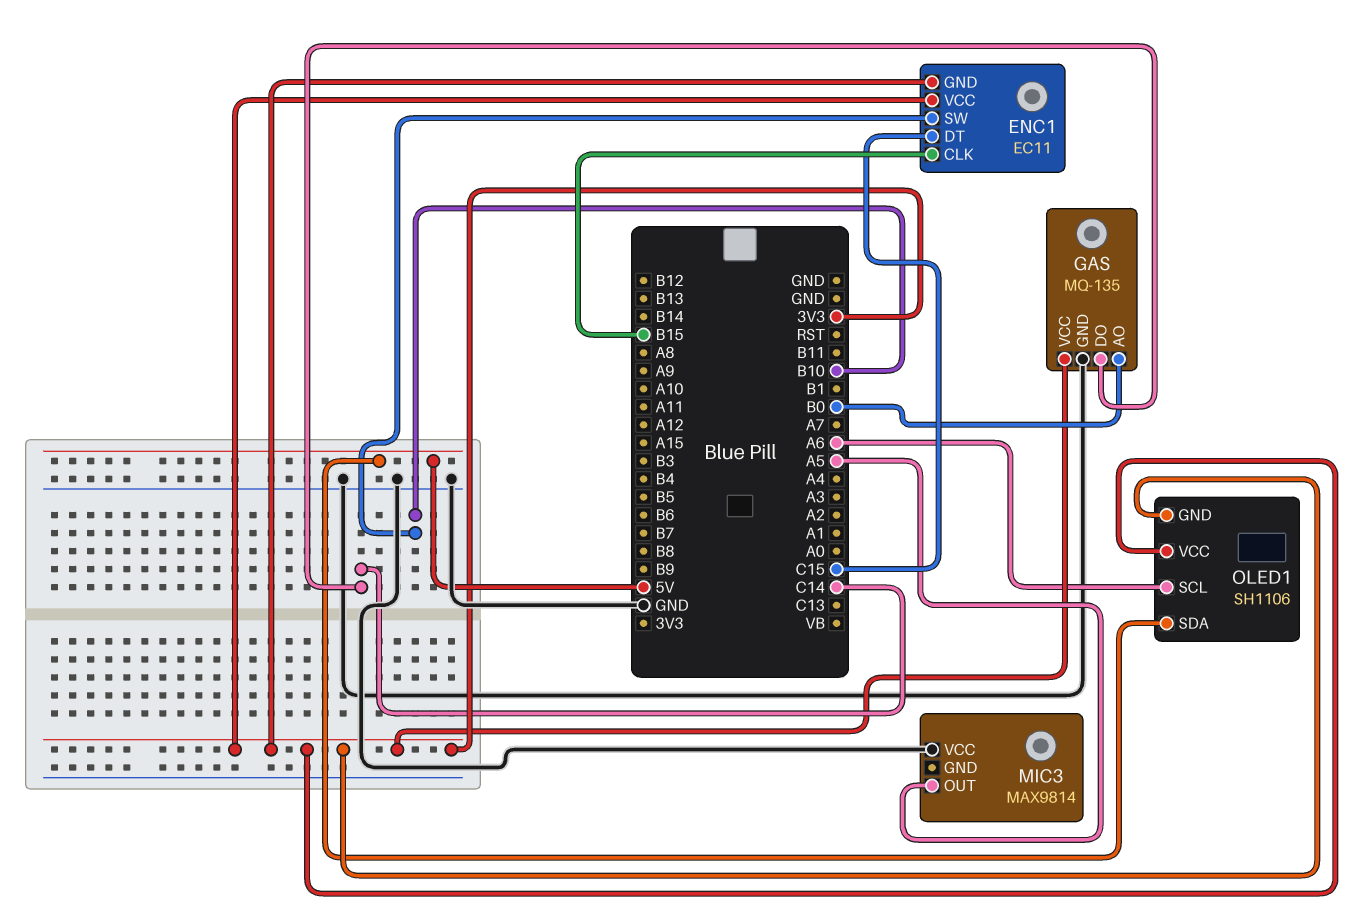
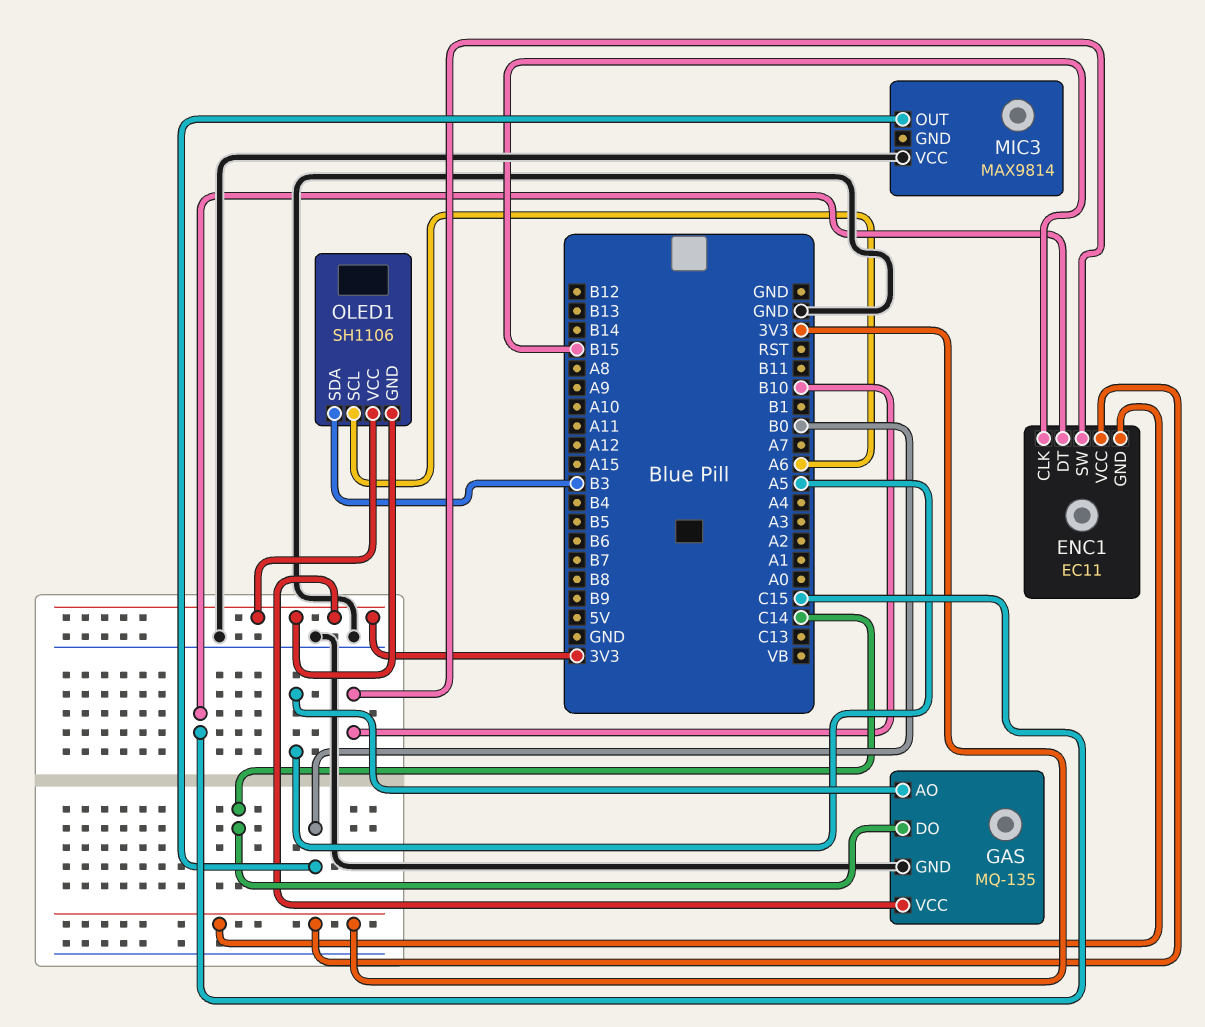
GAS pin AO: B0 -> A5
MIC3 pin OUT: A5 -> B0
OLED1 pin SDA: 5V -> B3

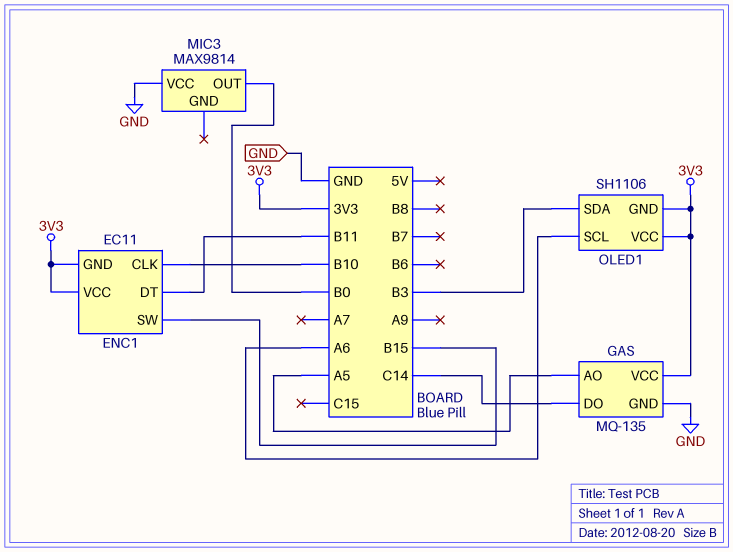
ENC1 pin CLK: B15 -> B10
ENC1 pin DT: C15 -> B11
ENC1 pin SW: B10 -> B15

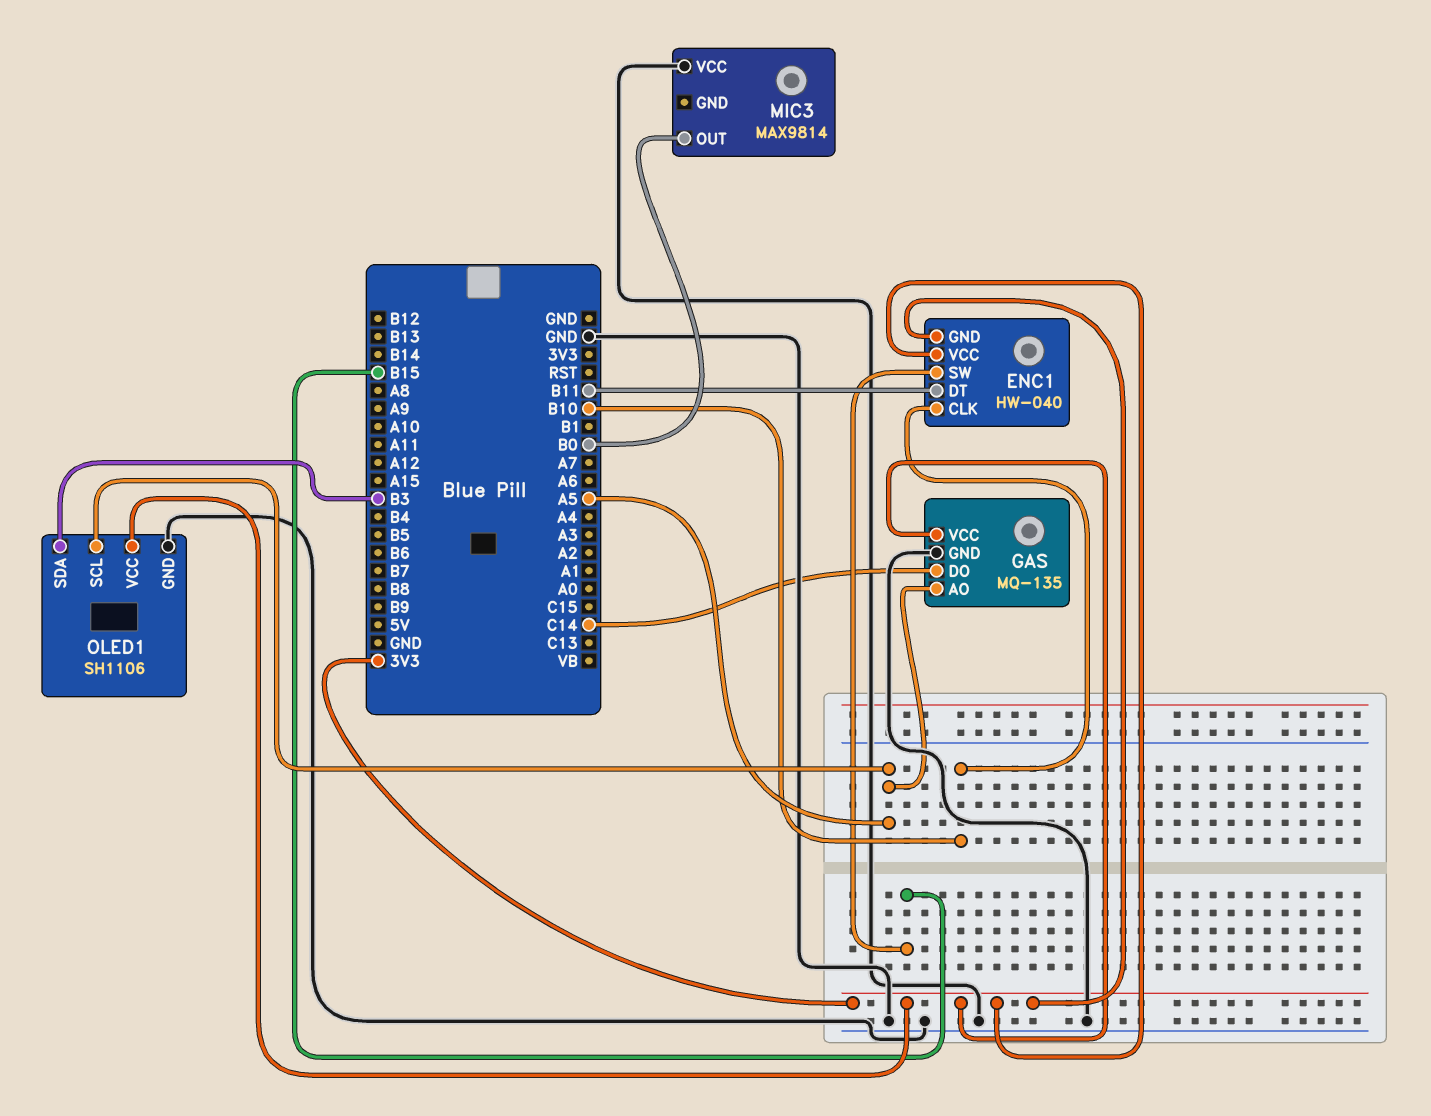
ENC1: EC11 -> HW-040
OLED1 pin GND: 3V3 -> GND
OLED1 pin SCL: A6 -> A5

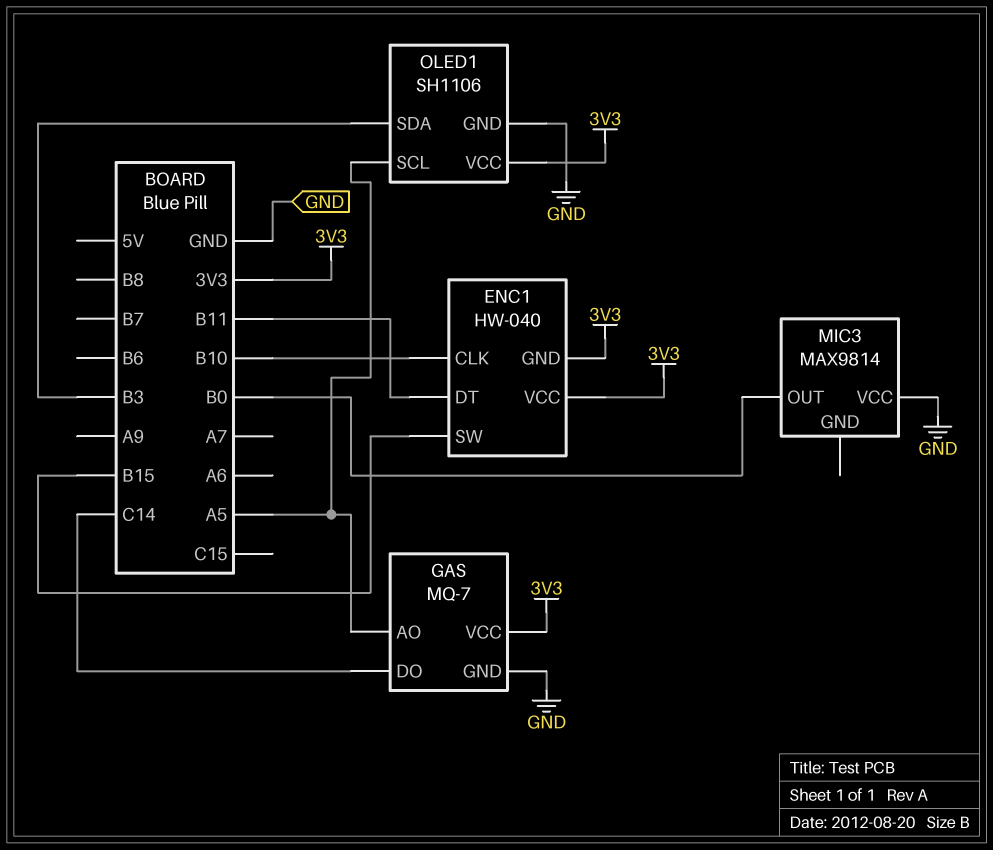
GAS: MQ-135 -> MQ-7

